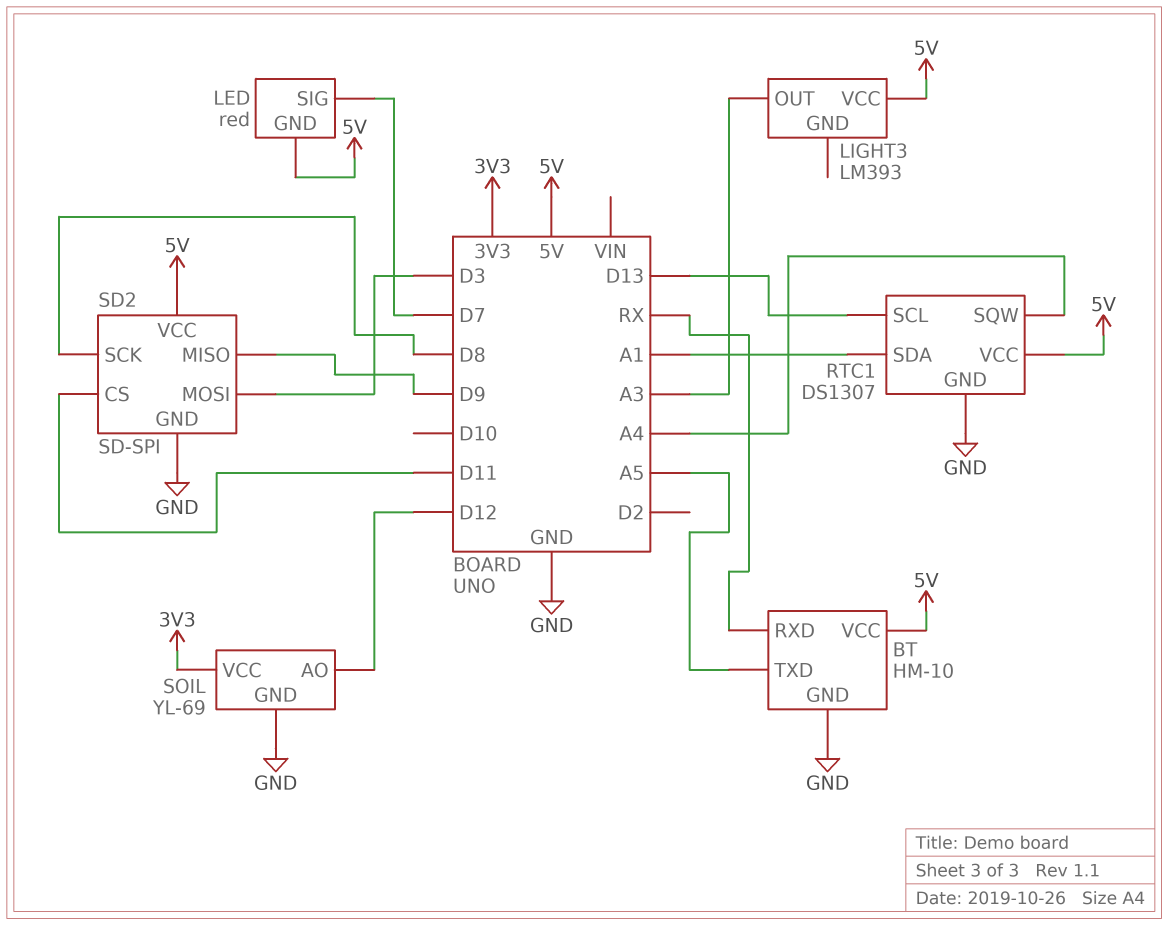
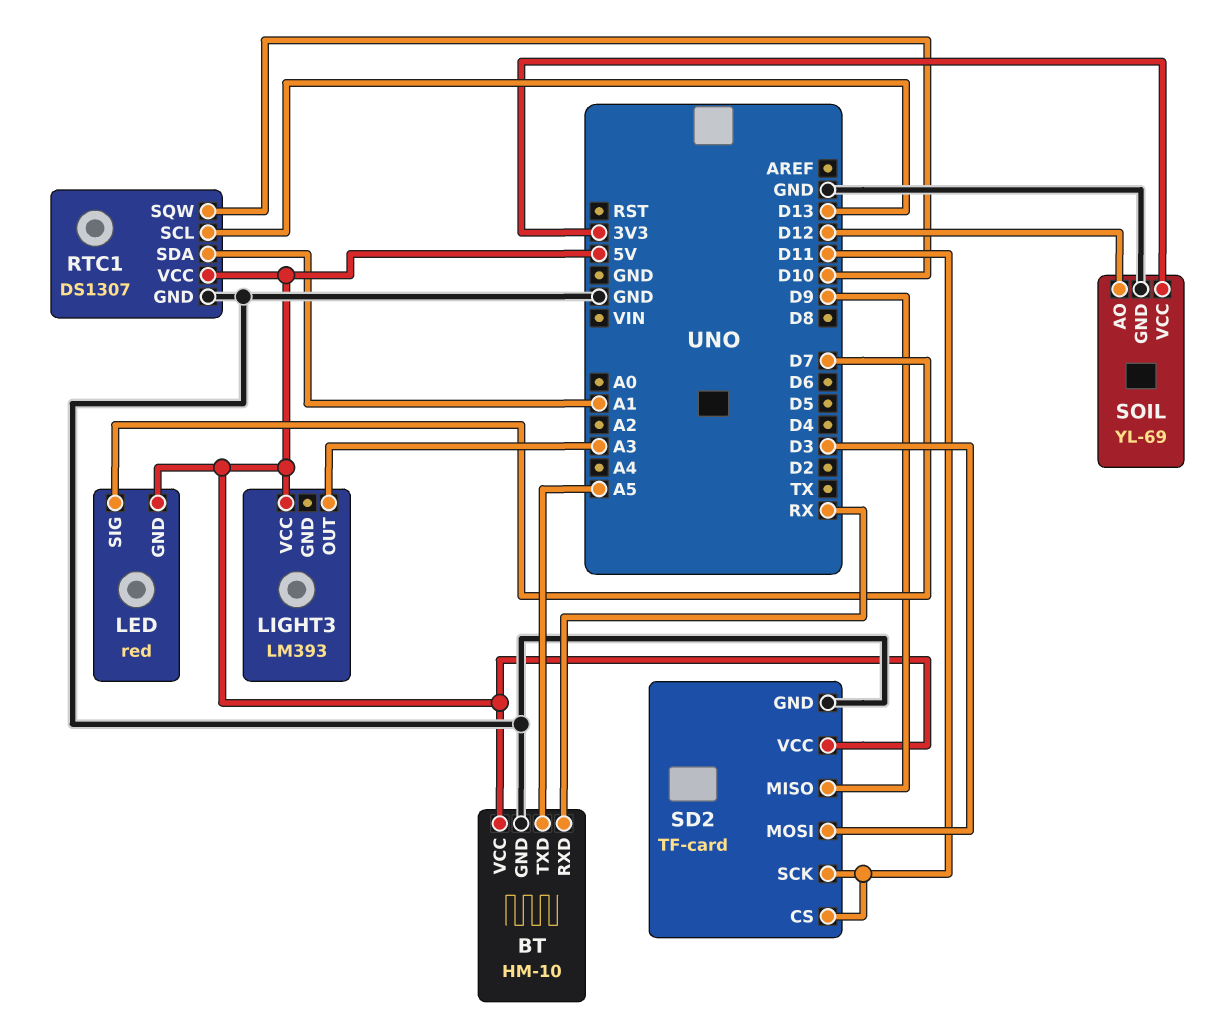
RTC1 pin SQW: A4 -> D10
SD2: SD-SPI -> TF-card
SD2 pin SCK: D8 -> D11

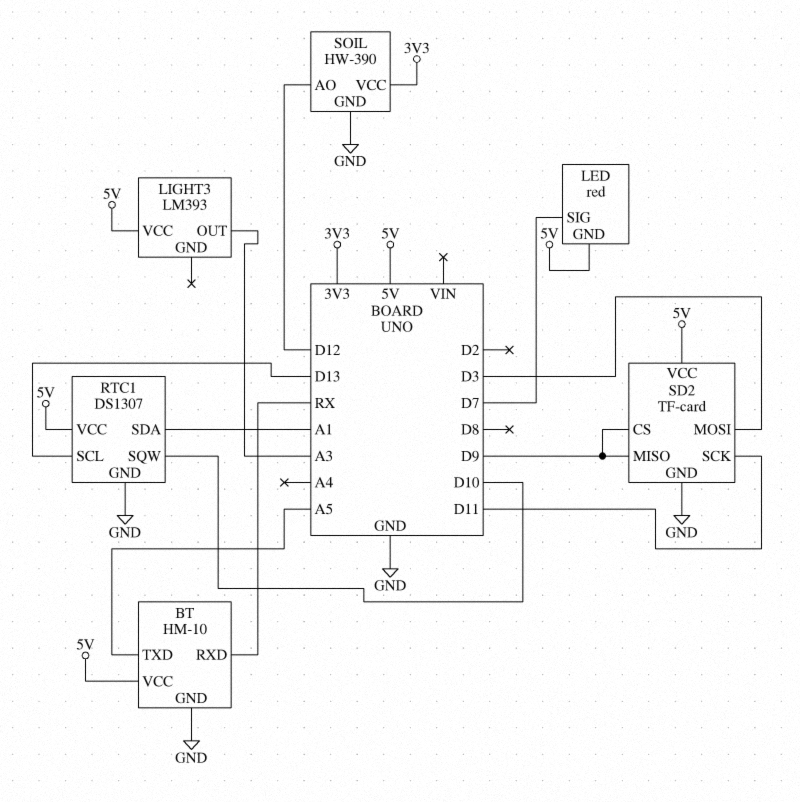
SD2 pin CS: D11 -> D9
SOIL: YL-69 -> HW-390

